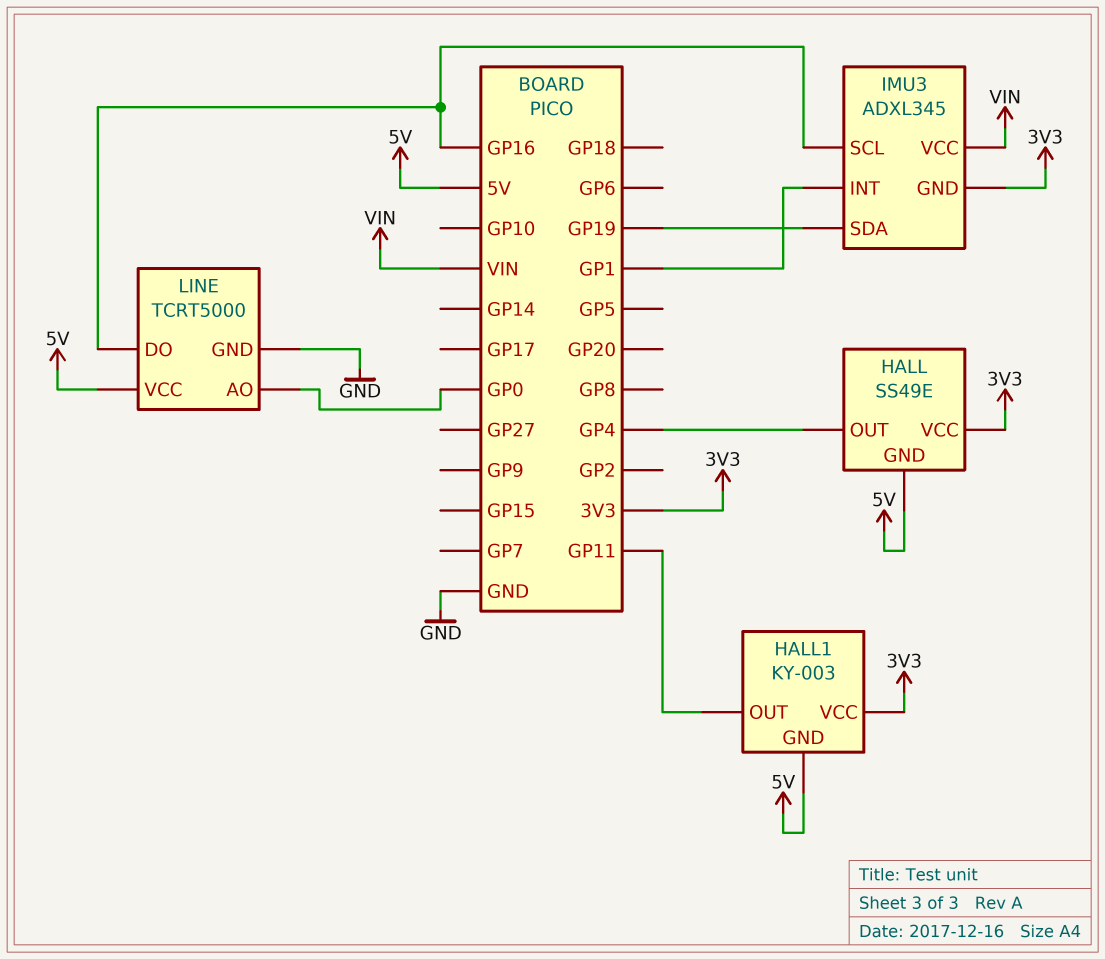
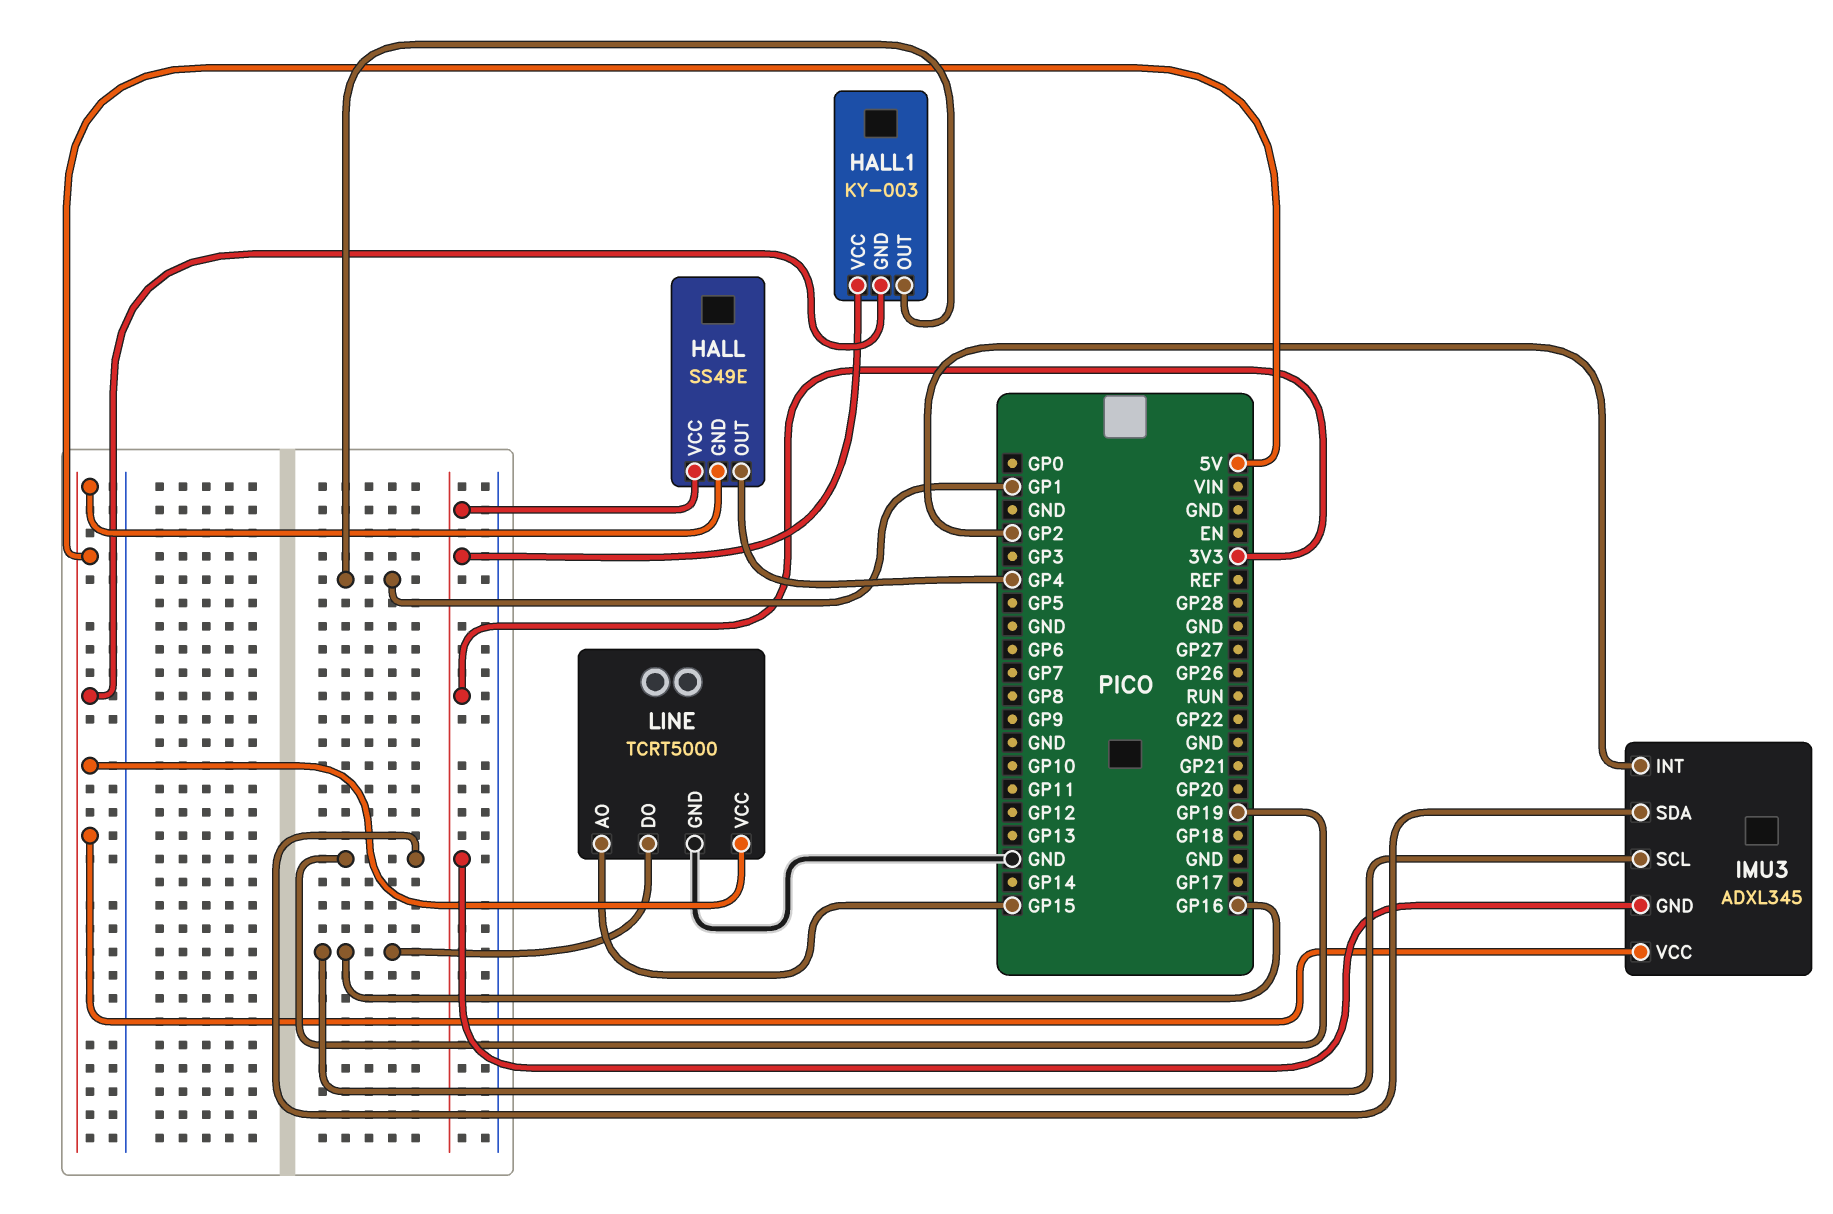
HALL1 pin OUT: GP11 -> GP1
IMU3 pin INT: GP1 -> GP2
IMU3 pin VCC: VIN -> 5V
LINE pin AO: GP0 -> GP15

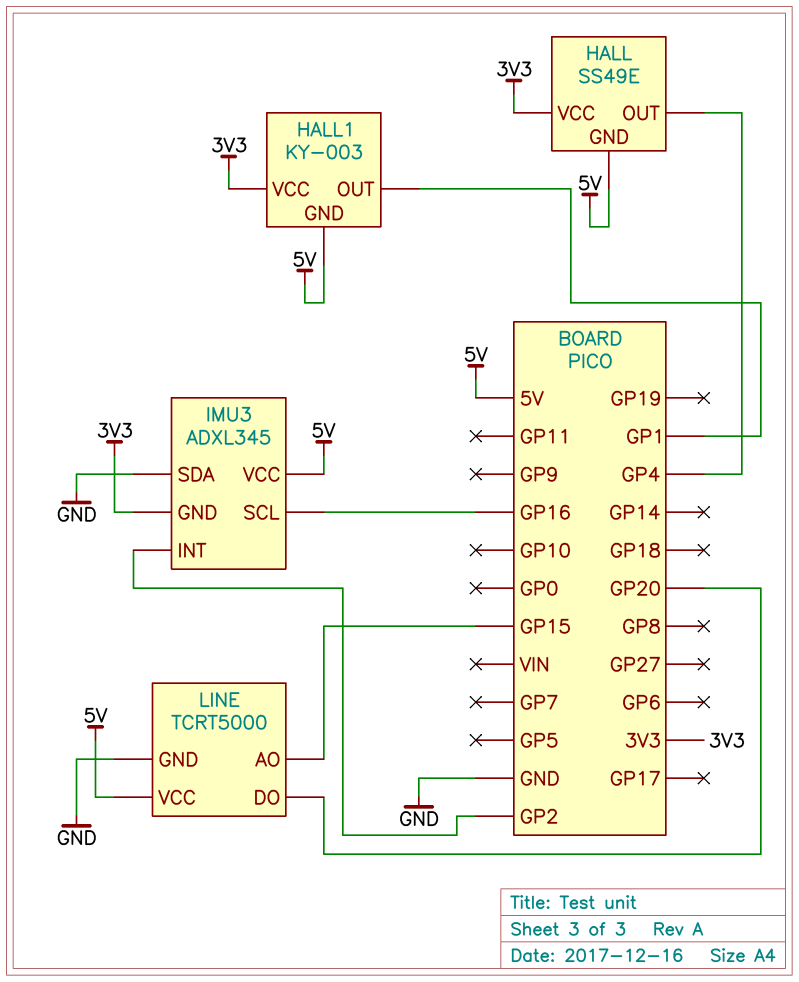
IMU3 pin SDA: GP19 -> GND
LINE pin DO: GP16 -> GP20

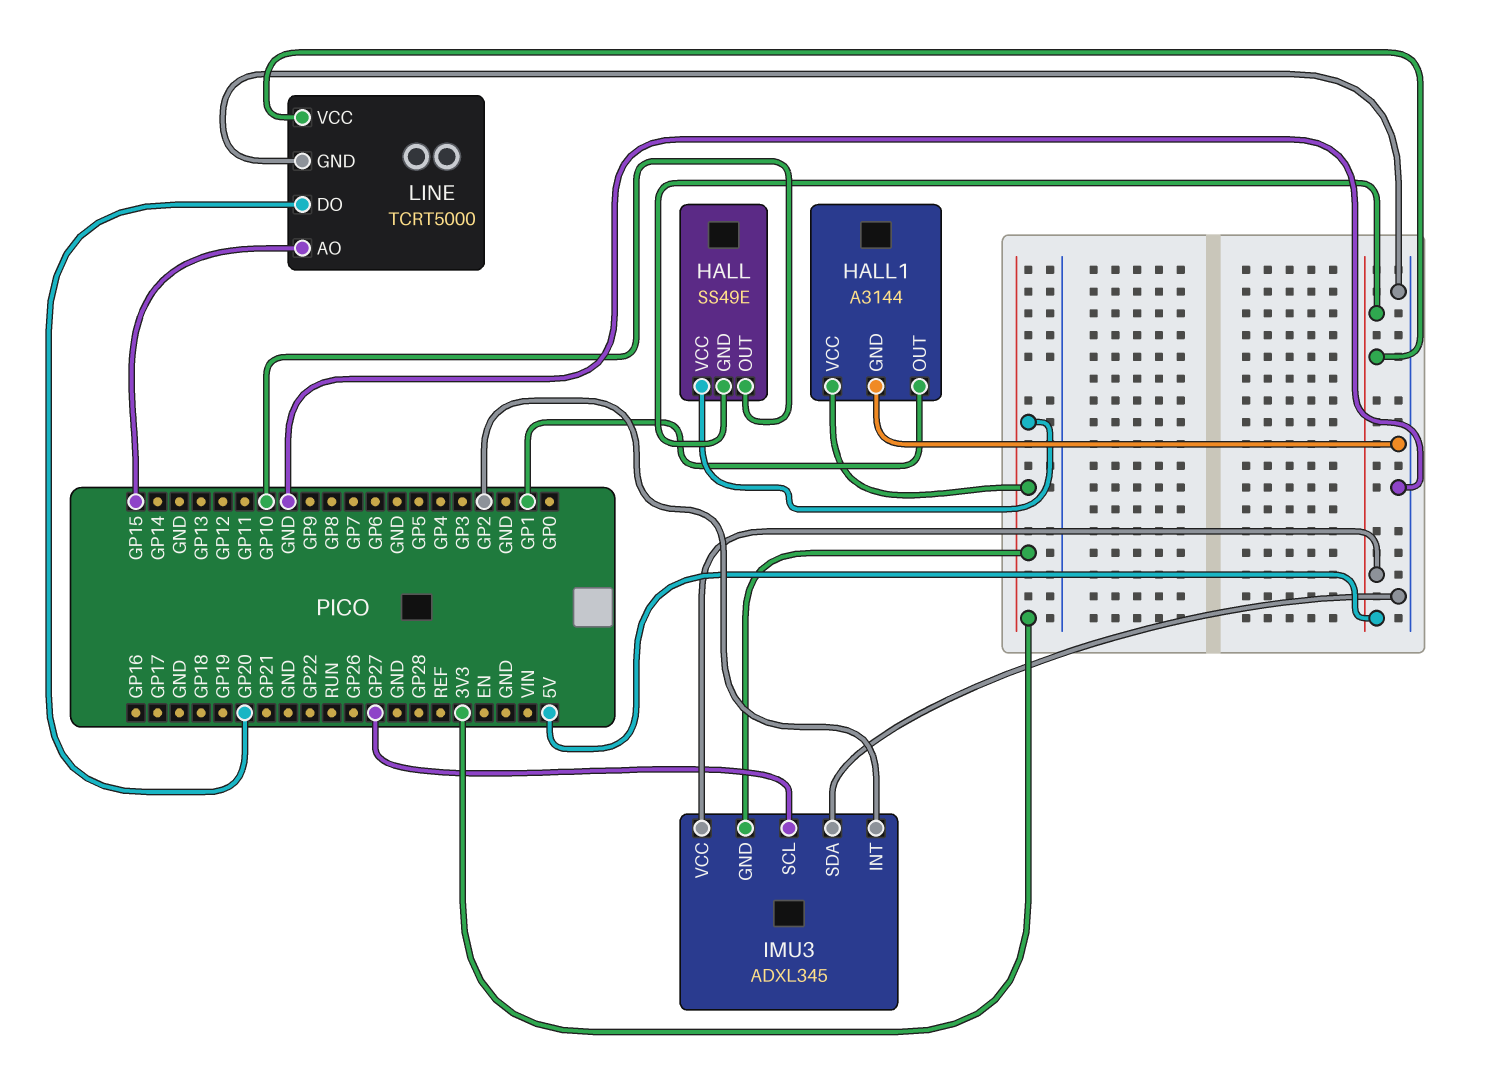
HALL pin OUT: GP4 -> GP10
HALL1: KY-003 -> A3144
HALL1 pin GND: 5V -> GND
IMU3 pin SCL: GP16 -> GP27

